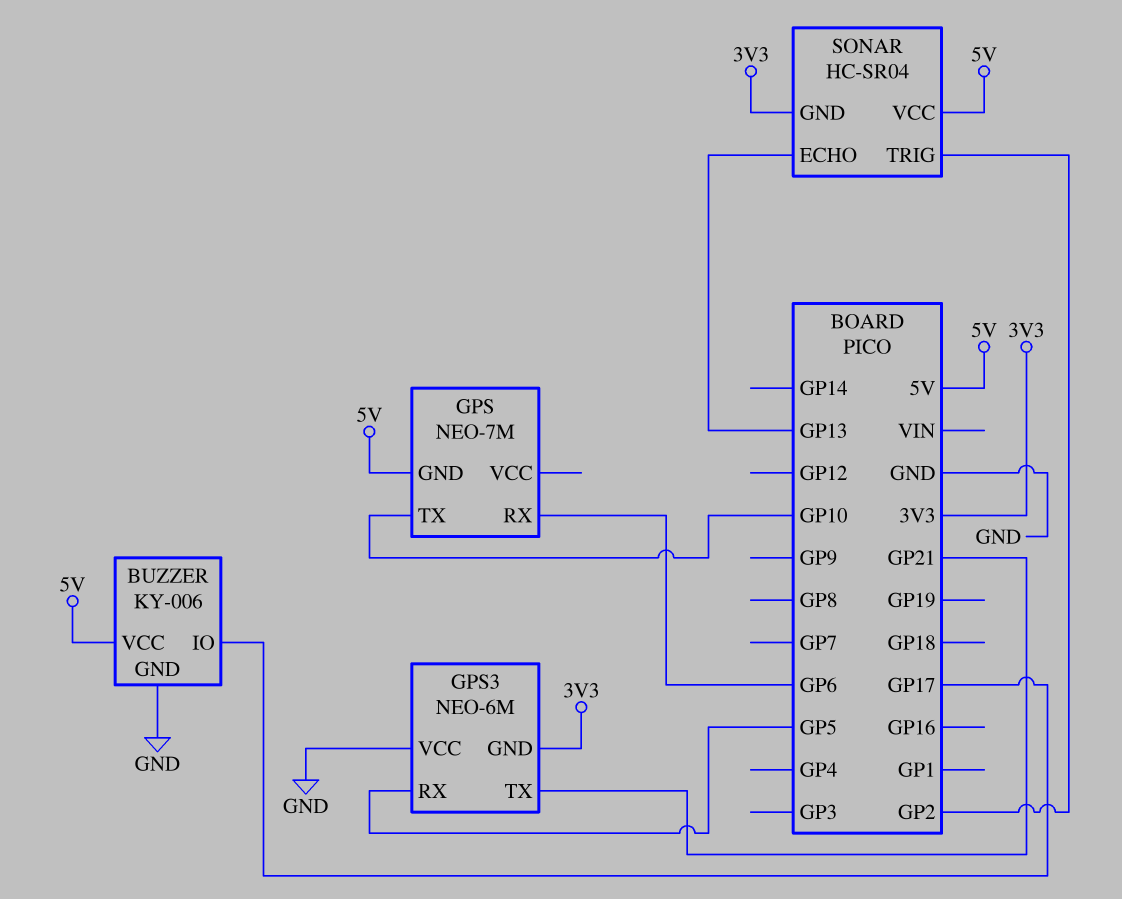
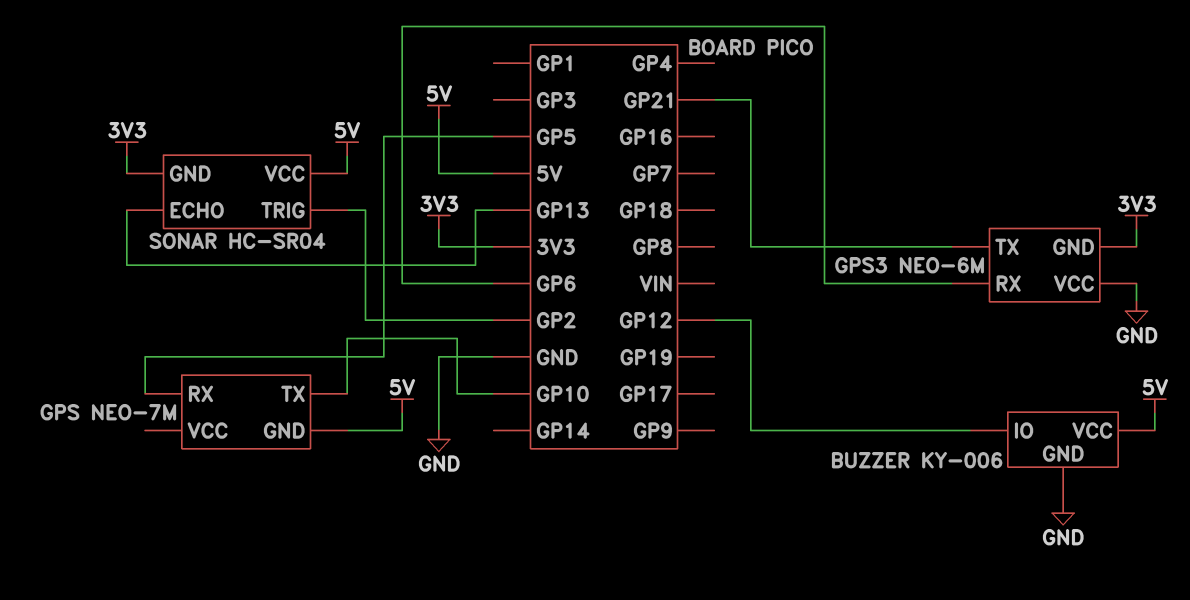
BUZZER pin IO: GP17 -> GP12
GPS pin RX: GP6 -> GP5
GPS3 pin RX: GP5 -> GP6

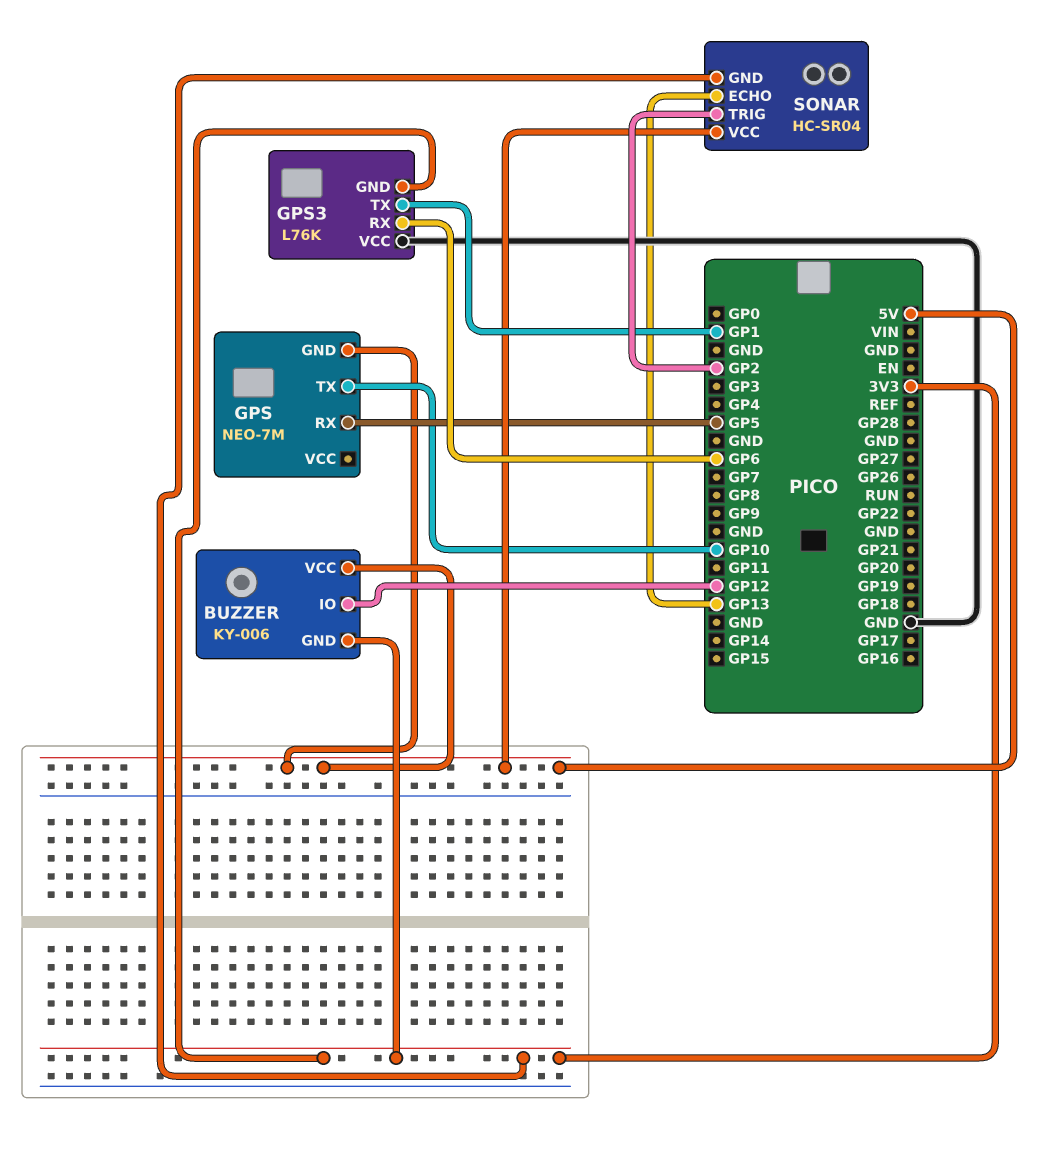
BUZZER pin GND: GND -> 3V3
GPS3: NEO-6M -> L76K
GPS3 pin TX: GP21 -> GP1

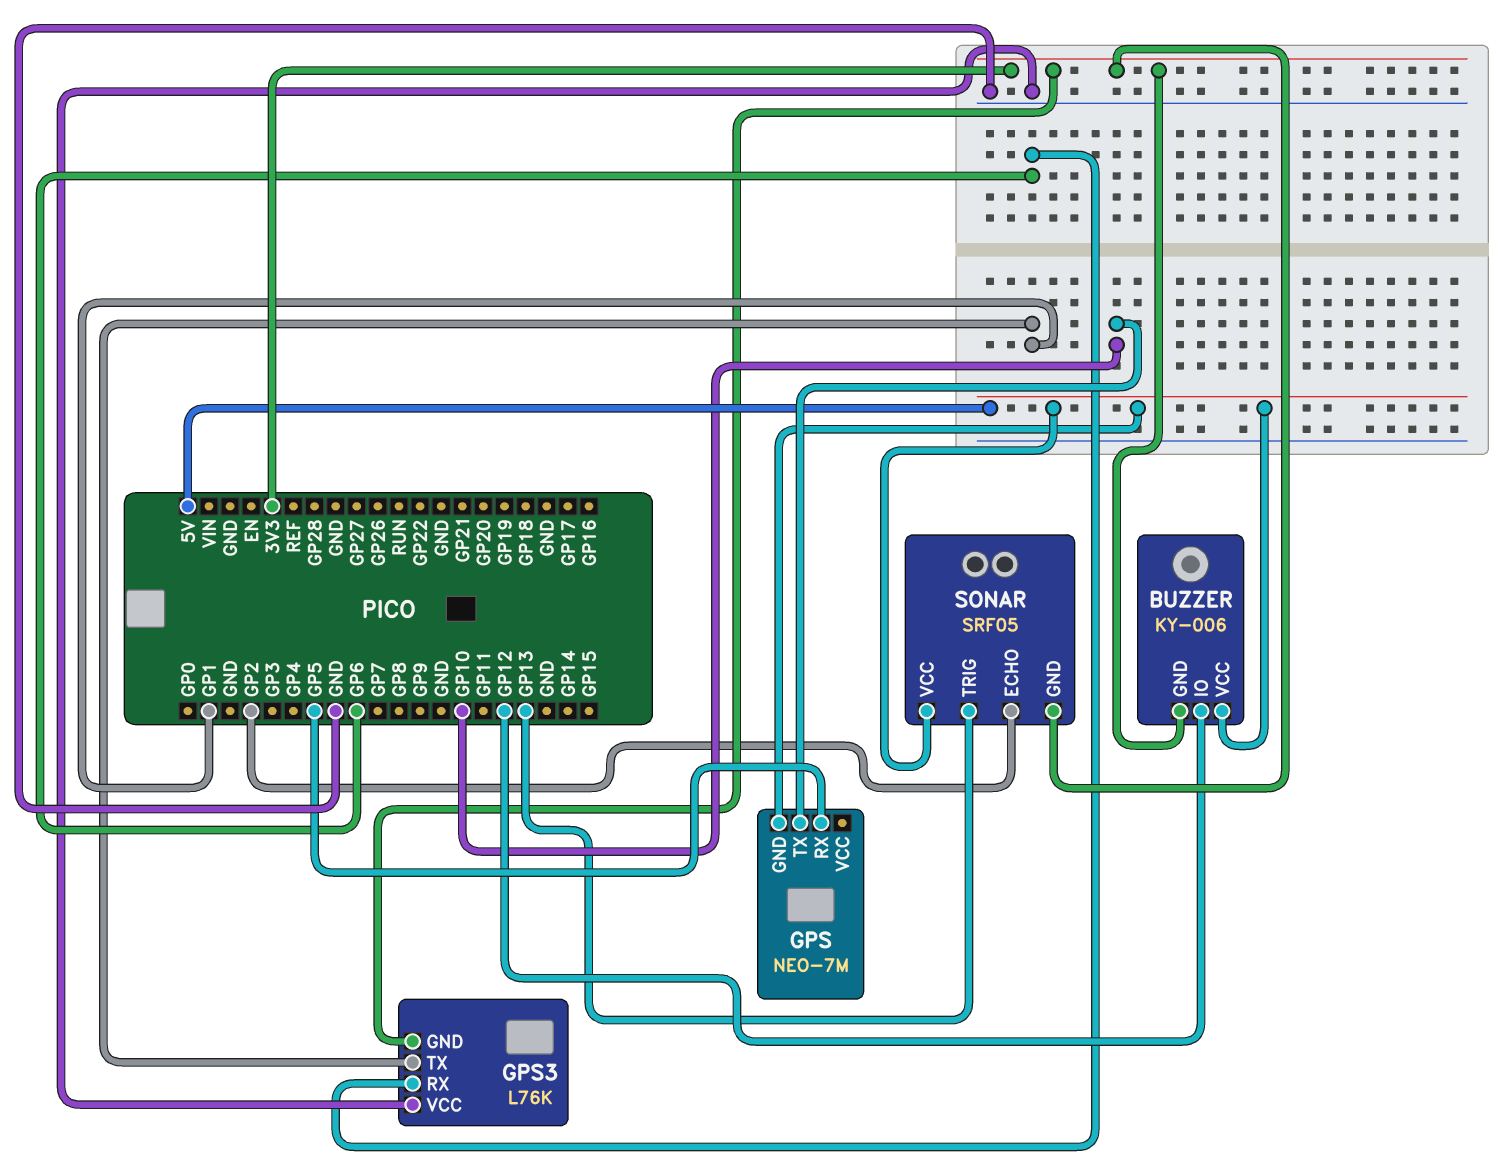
SONAR: HC-SR04 -> SRF05
SONAR pin ECHO: GP13 -> GP2
SONAR pin TRIG: GP2 -> GP13

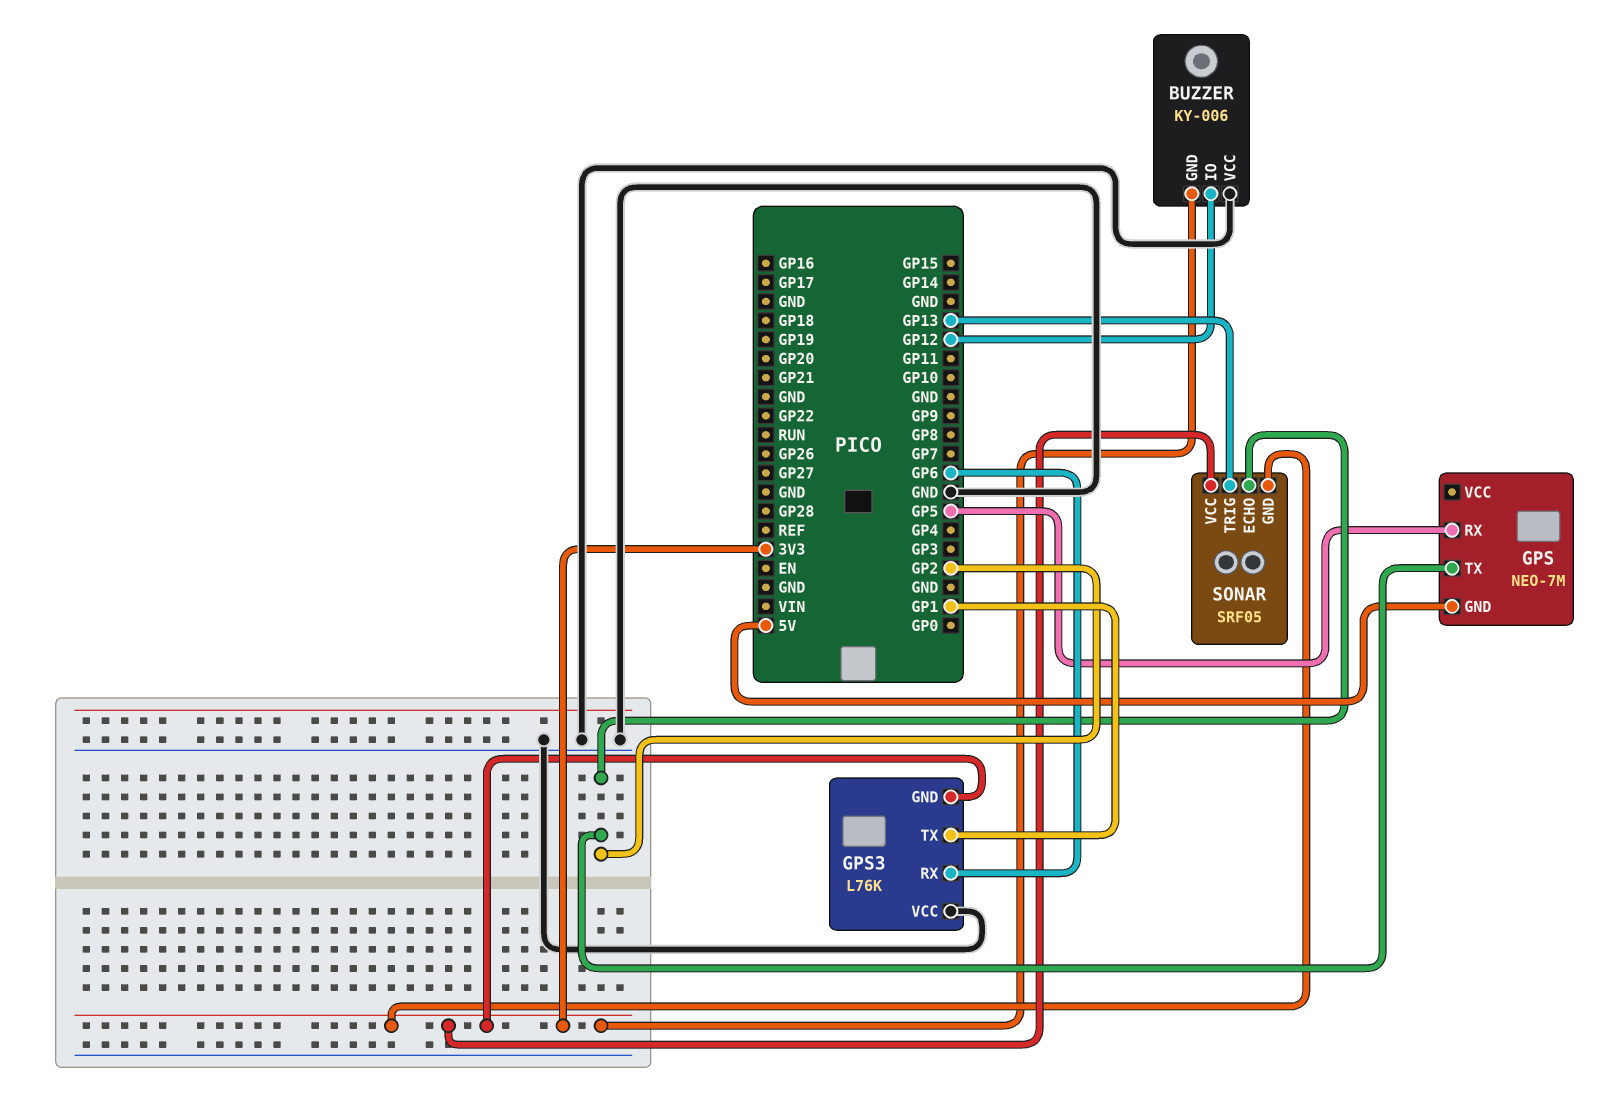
BUZZER pin VCC: 5V -> GND
GPS pin TX: GP10 -> GP2
SONAR pin VCC: 5V -> 3V3

